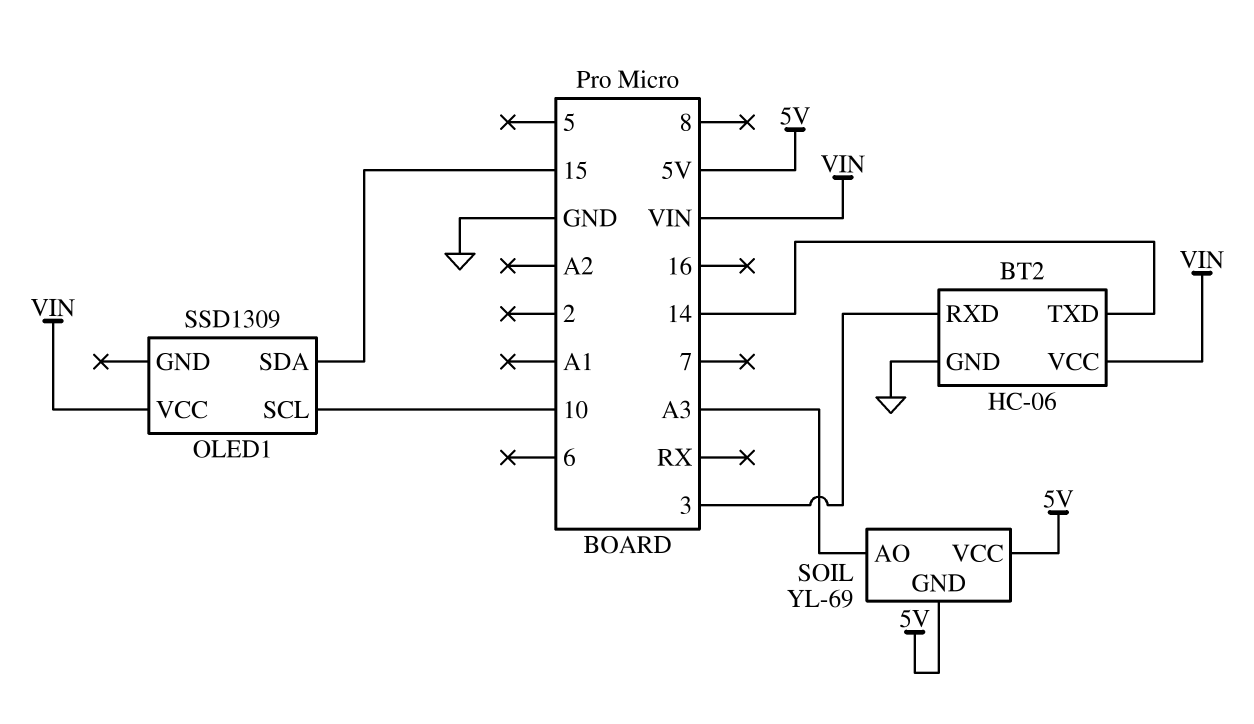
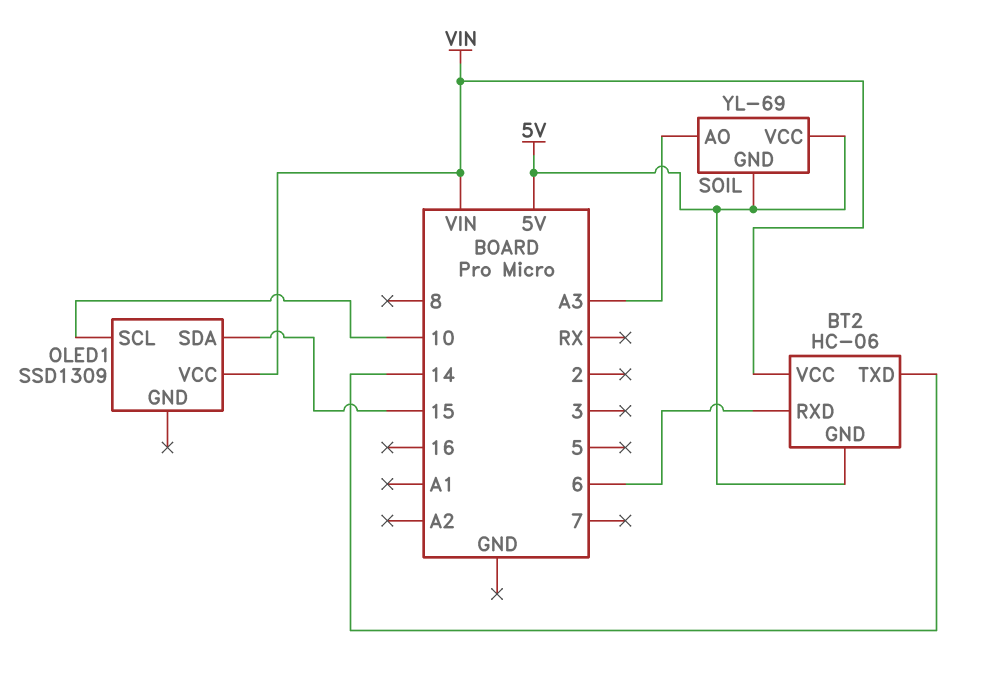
BT2 pin GND: GND -> 5V
BT2 pin RXD: 3 -> 6

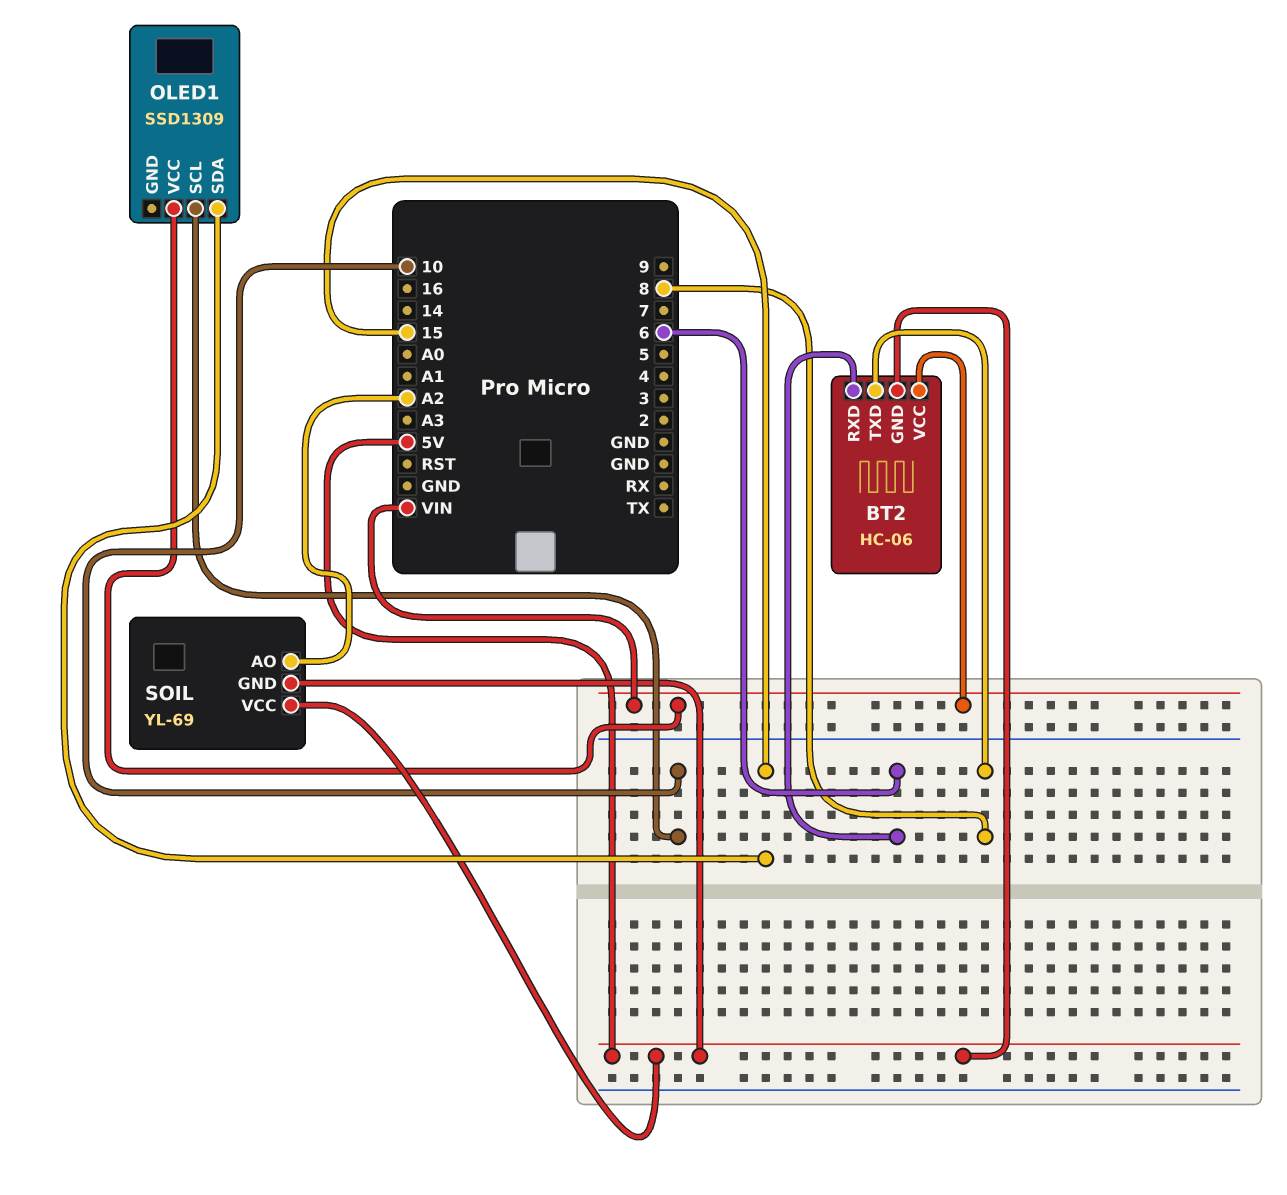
BT2 pin TXD: 14 -> 8
SOIL pin AO: A3 -> A2

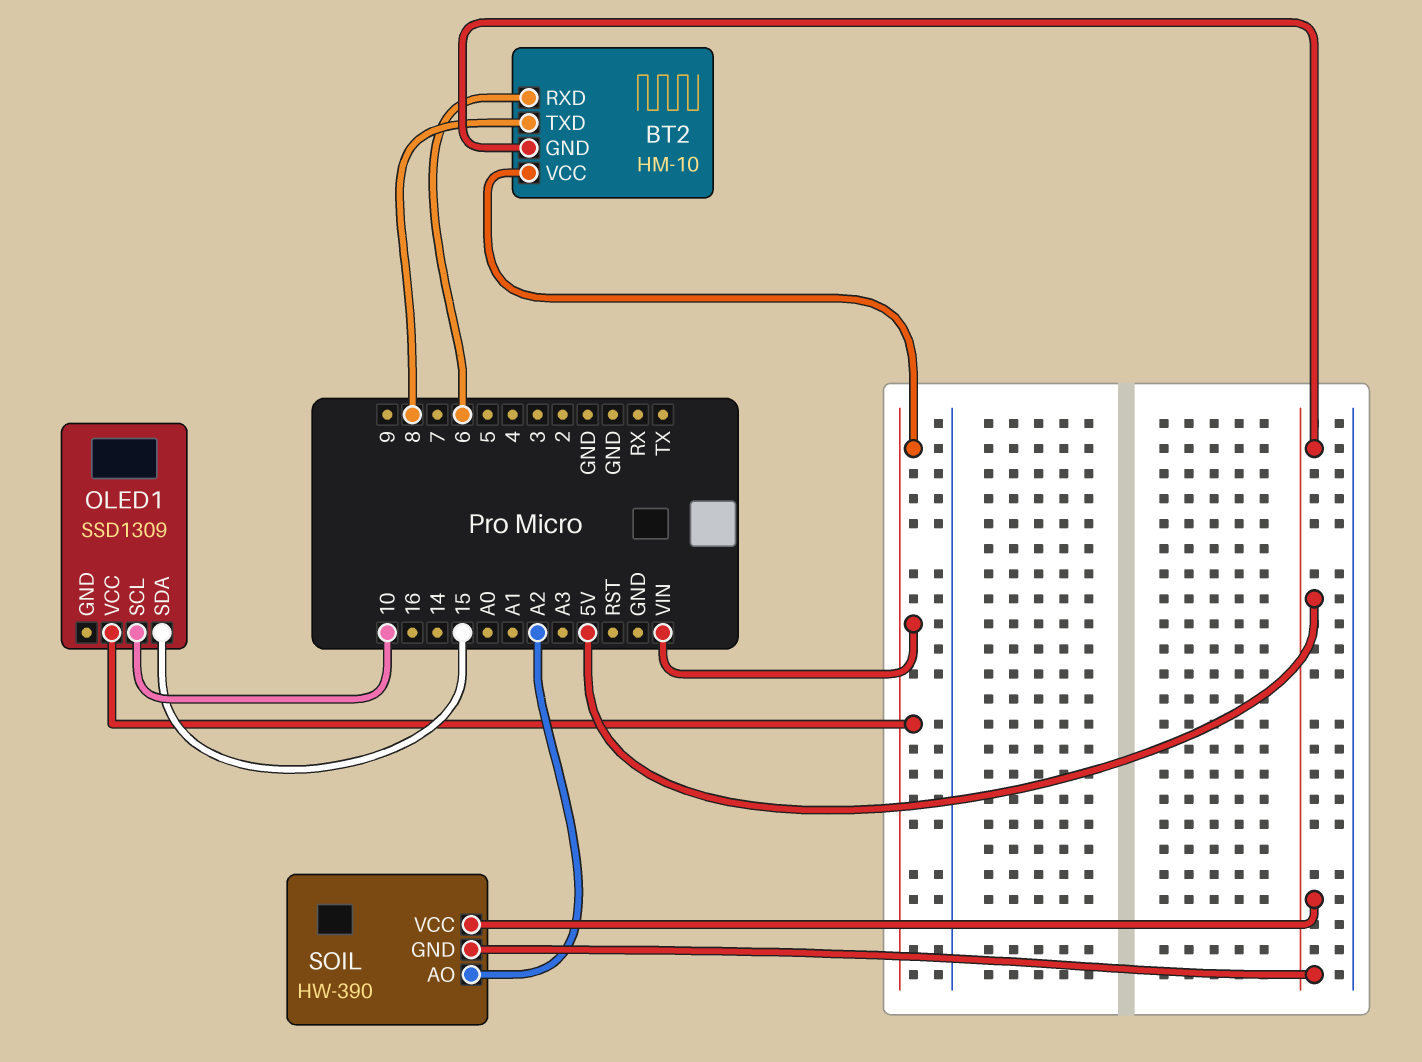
BT2: HC-06 -> HM-10
SOIL: YL-69 -> HW-390

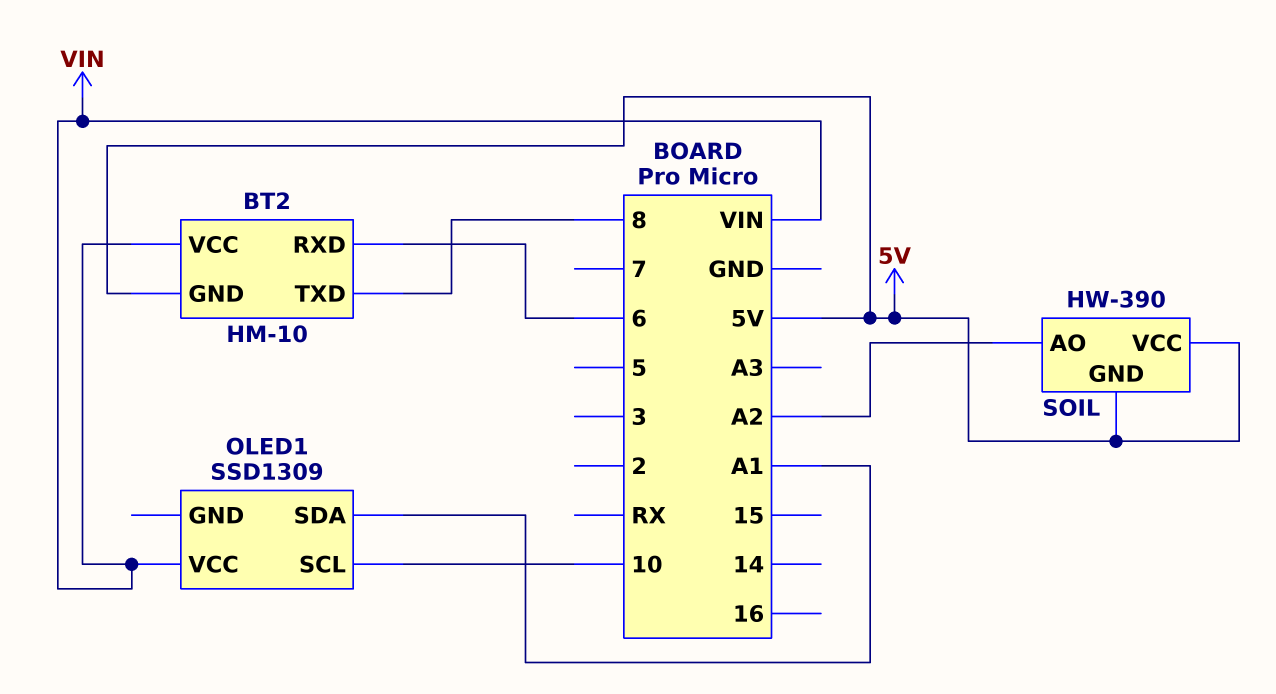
OLED1 pin SDA: 15 -> A1

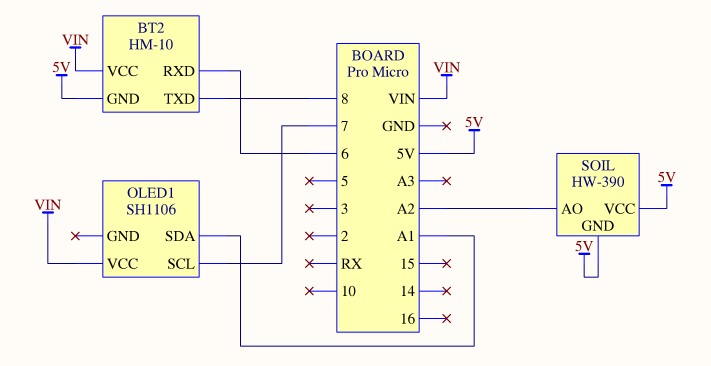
OLED1: SSD1309 -> SH1106
OLED1 pin SCL: 10 -> 7

